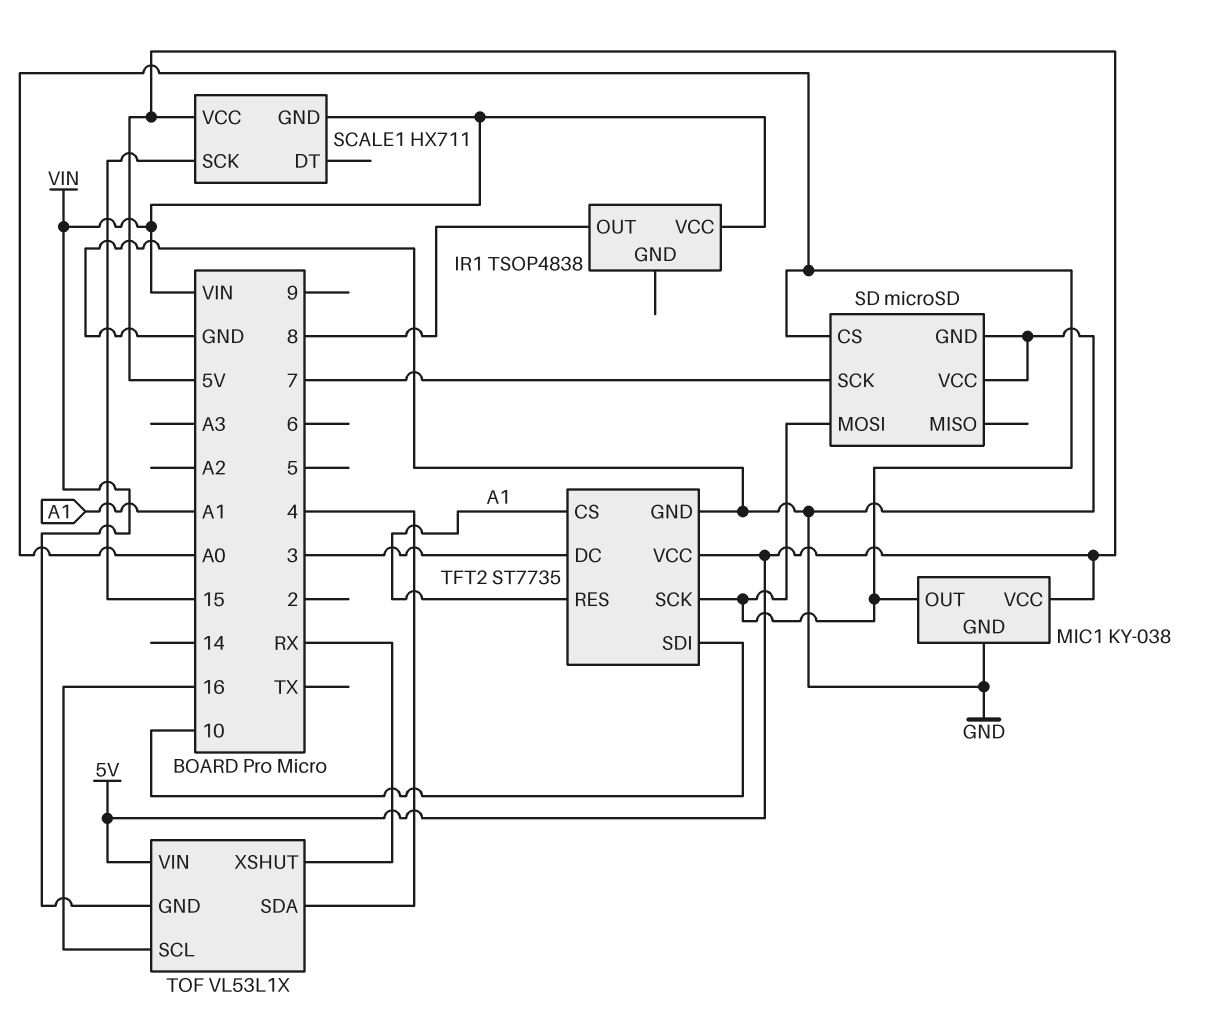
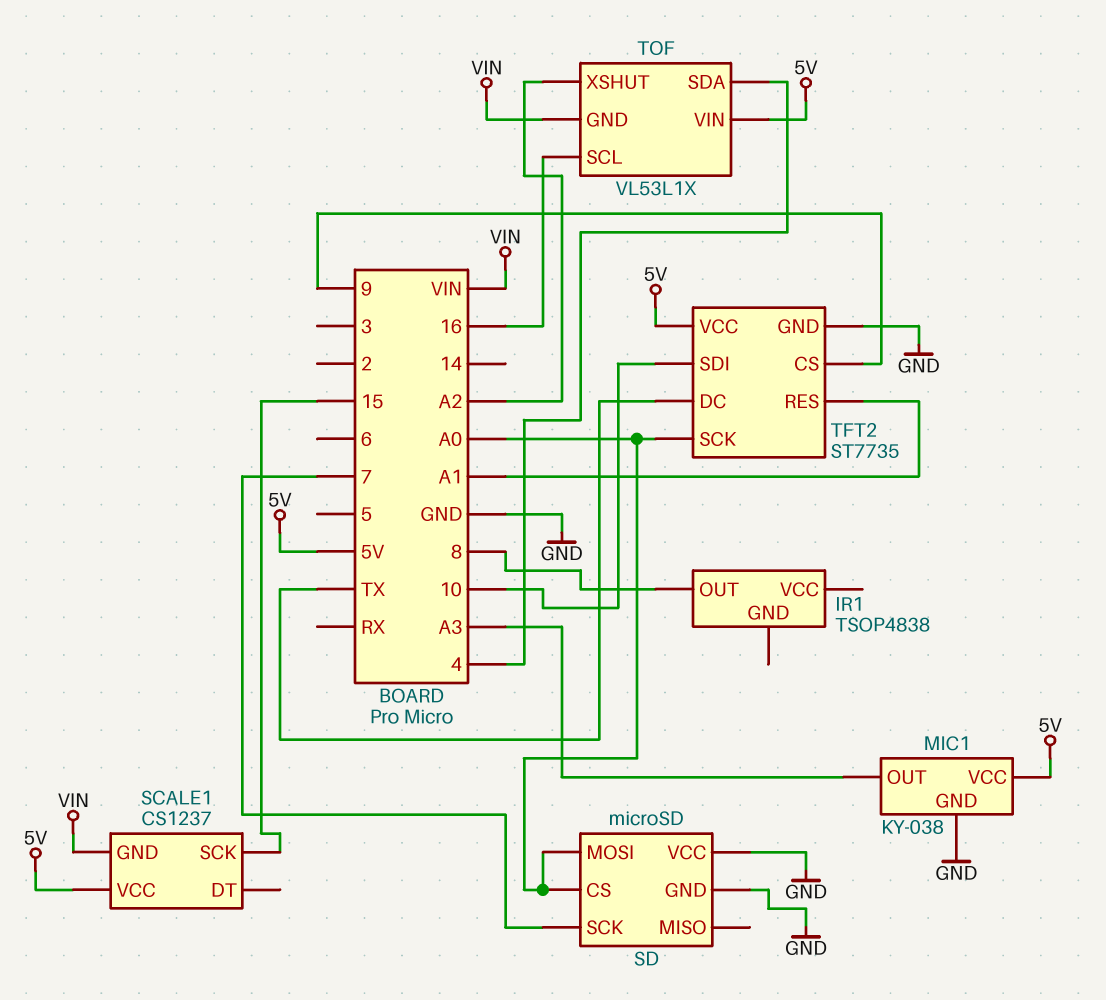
IR1 pin VCC: VIN -> none
MIC1 pin OUT: A0 -> A3
SCALE1: HX711 -> CS1237
TFT2 pin CS: A1 -> 9
TFT2 pin DC: 3 -> TX
TOF pin XSHUT: RX -> A2

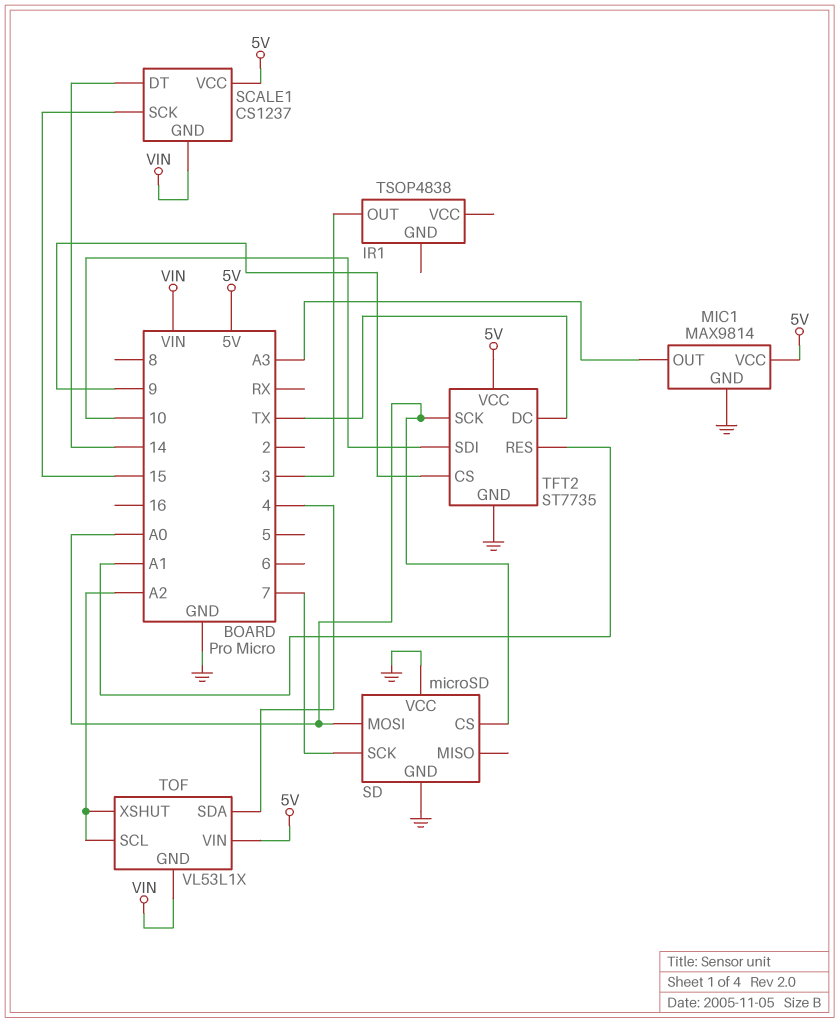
IR1 pin OUT: 8 -> 3
MIC1: KY-038 -> MAX9814
SCALE1 pin DT: none -> 14
TOF pin SCL: 16 -> A2

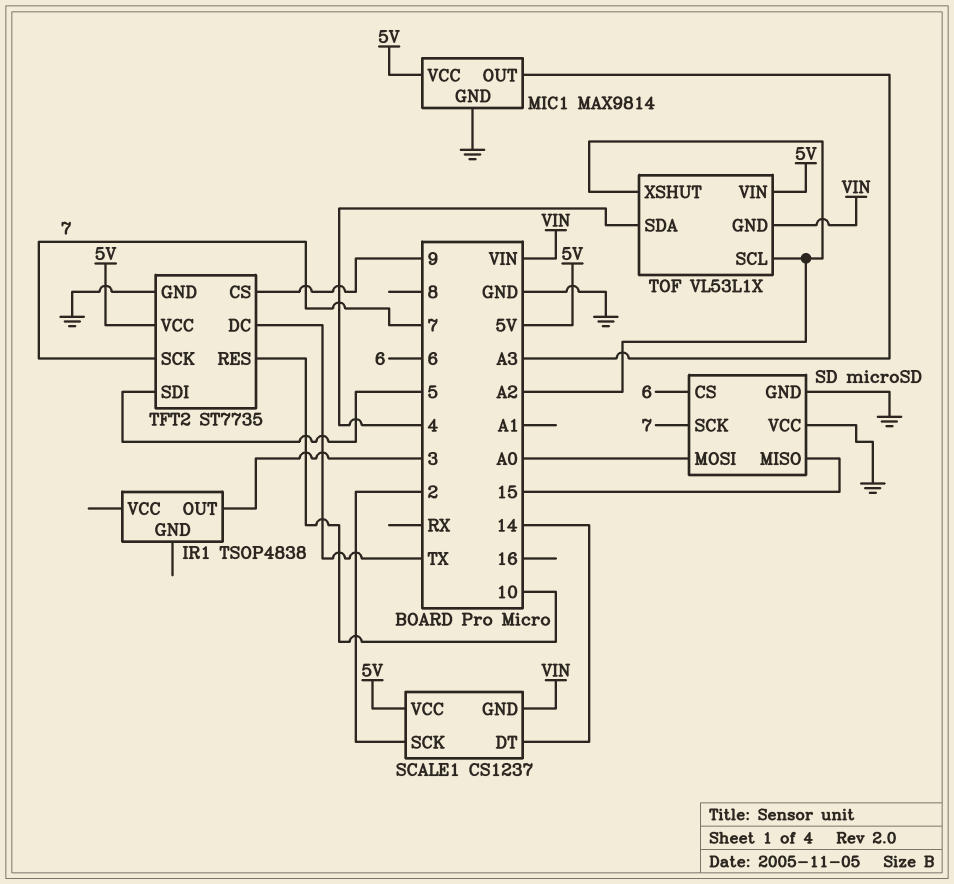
SCALE1 pin SCK: 15 -> 2
SD pin CS: A0 -> 6
SD pin MISO: none -> 15
TFT2 pin RES: A1 -> 10
TFT2 pin SCK: A0 -> 7
TFT2 pin SDI: 10 -> 5

